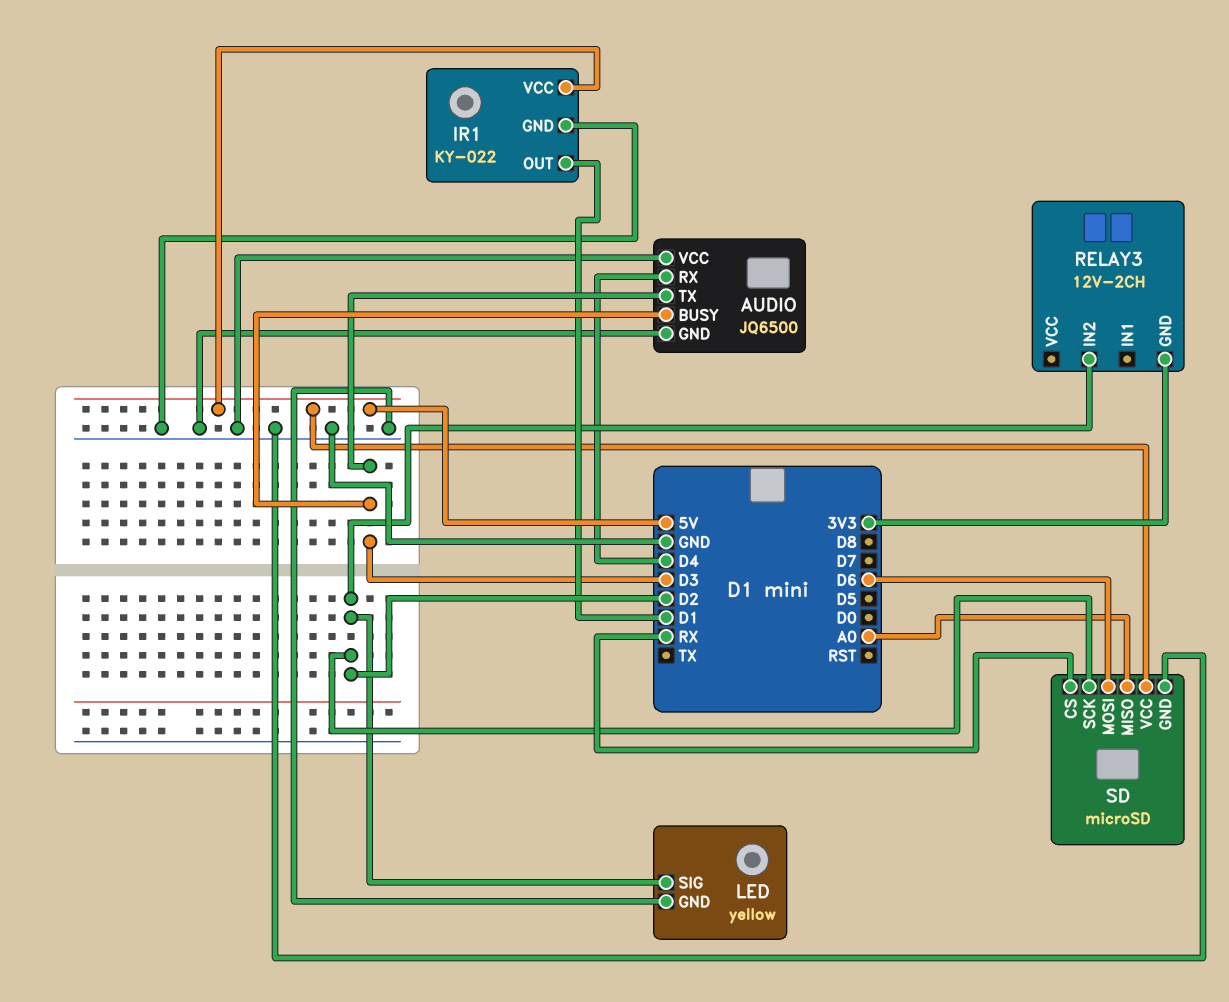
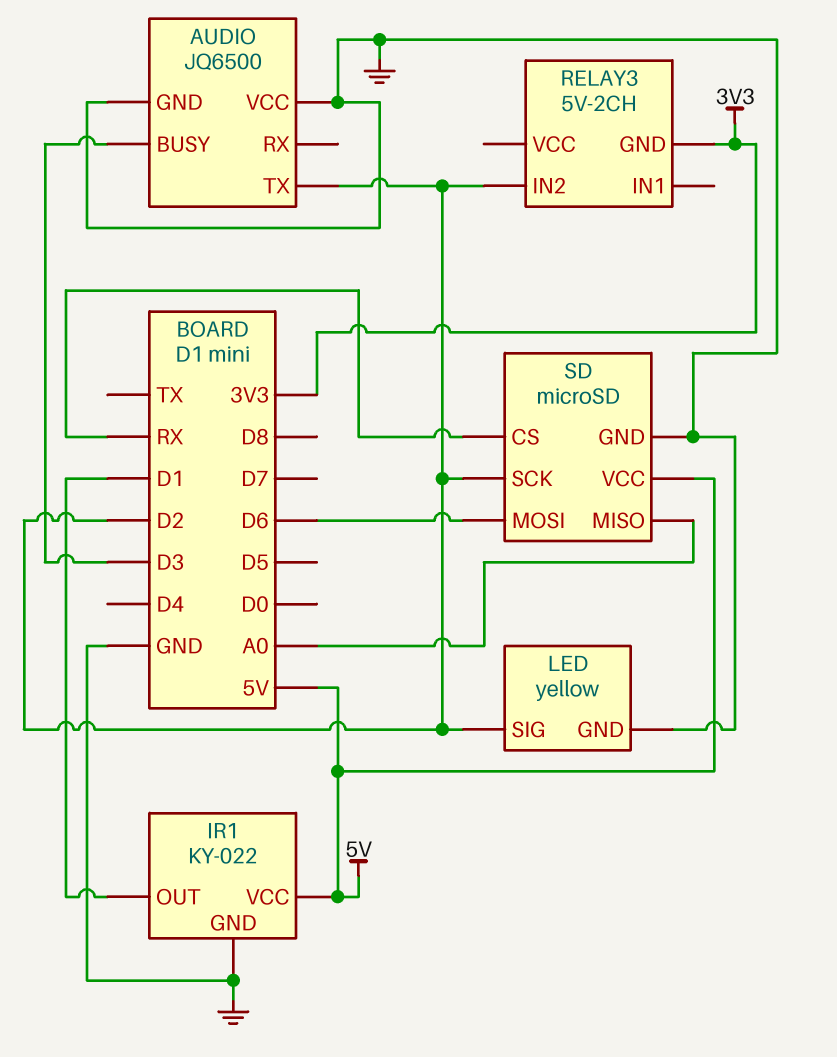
AUDIO pin RX: D4 -> none
AUDIO pin TX: D3 -> D2
RELAY3: 12V-2CH -> 5V-2CH

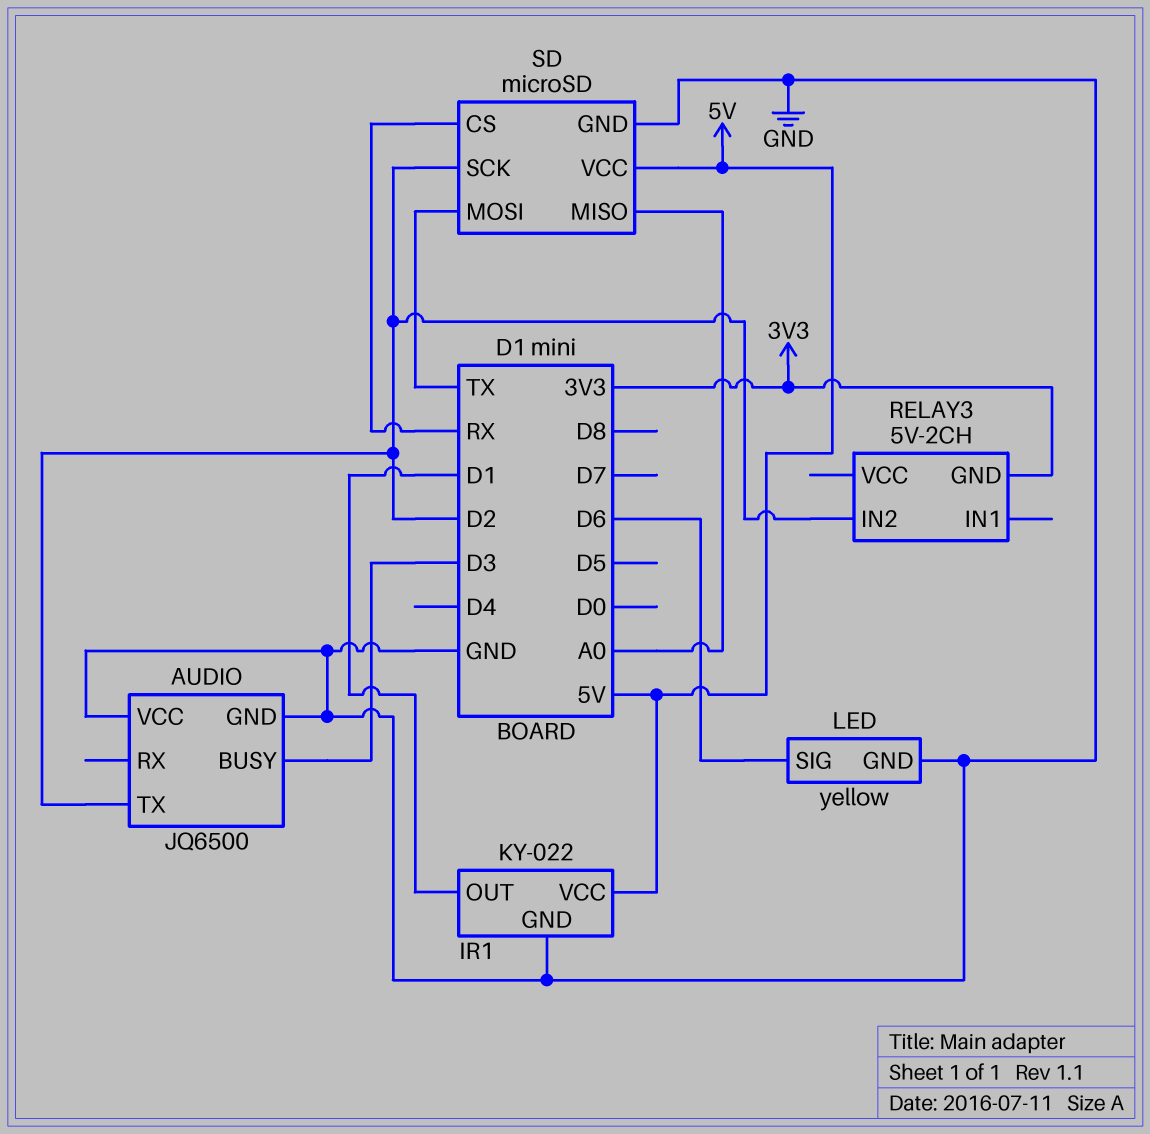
LED pin SIG: D2 -> D6
SD pin MOSI: D6 -> TX

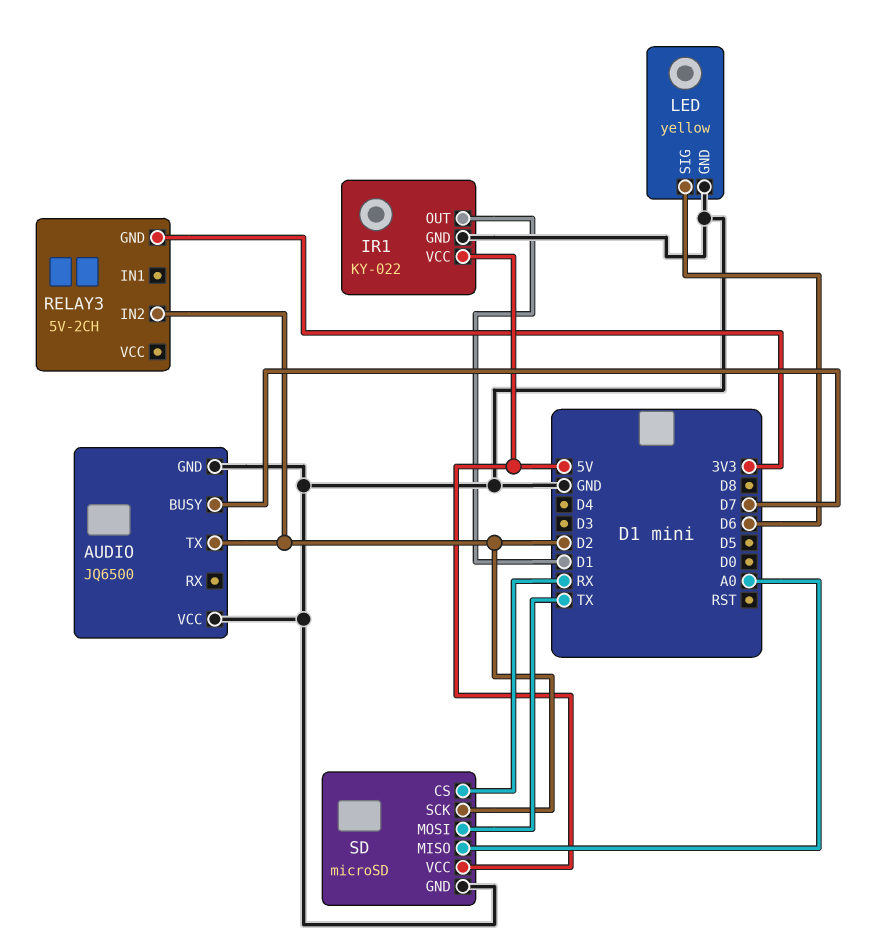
AUDIO pin BUSY: D3 -> D7

